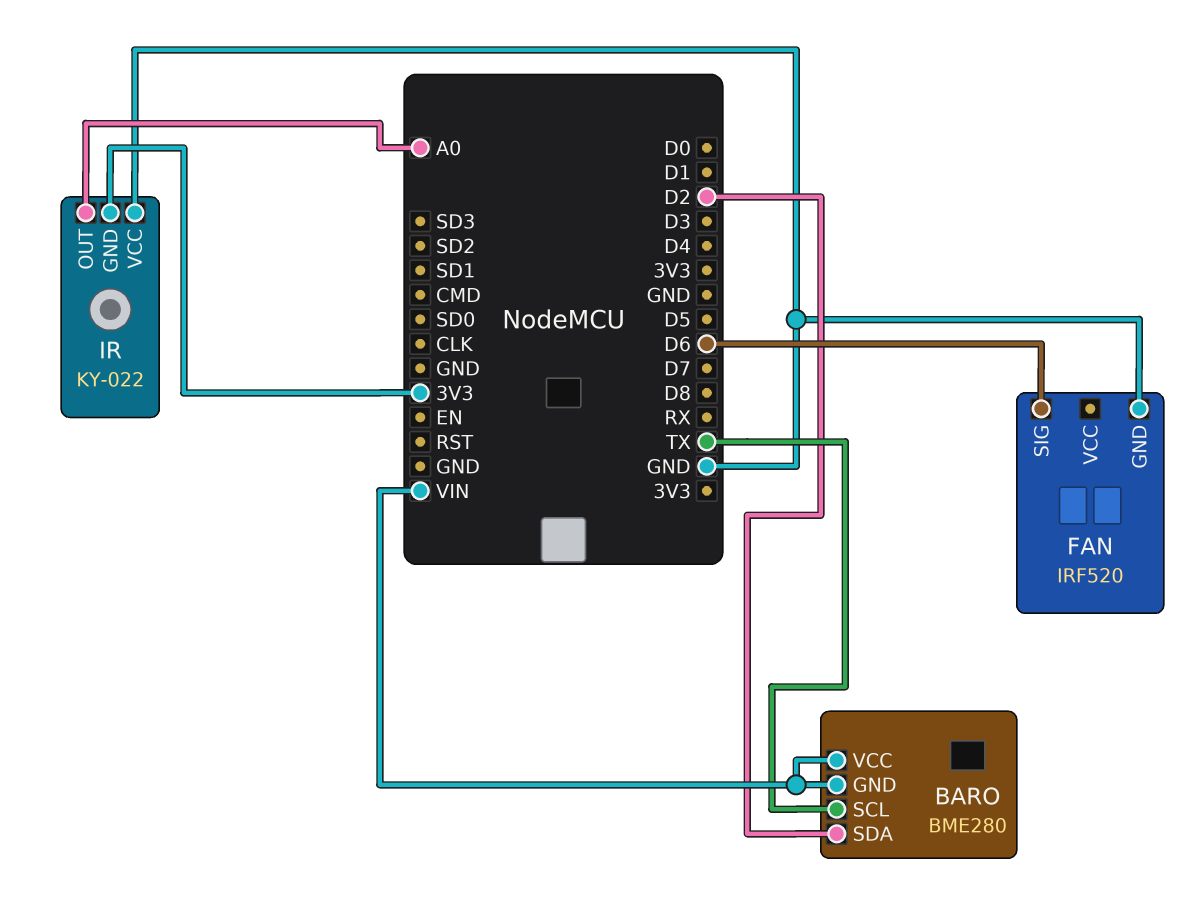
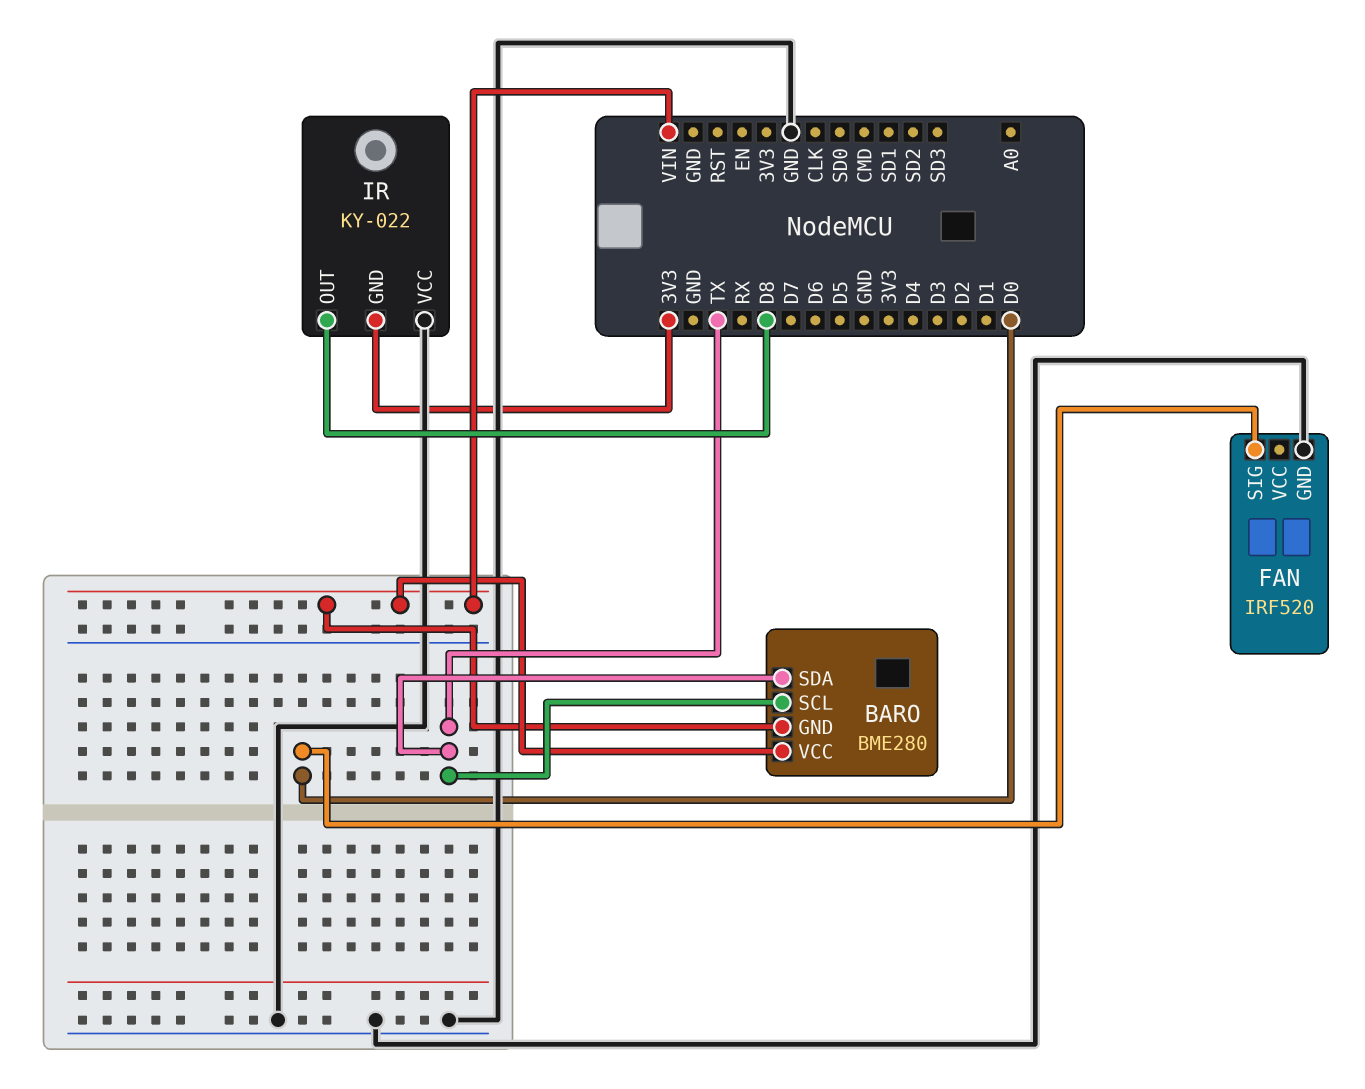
BARO pin SDA: D2 -> TX
FAN pin SIG: D6 -> D0
IR pin OUT: A0 -> D8

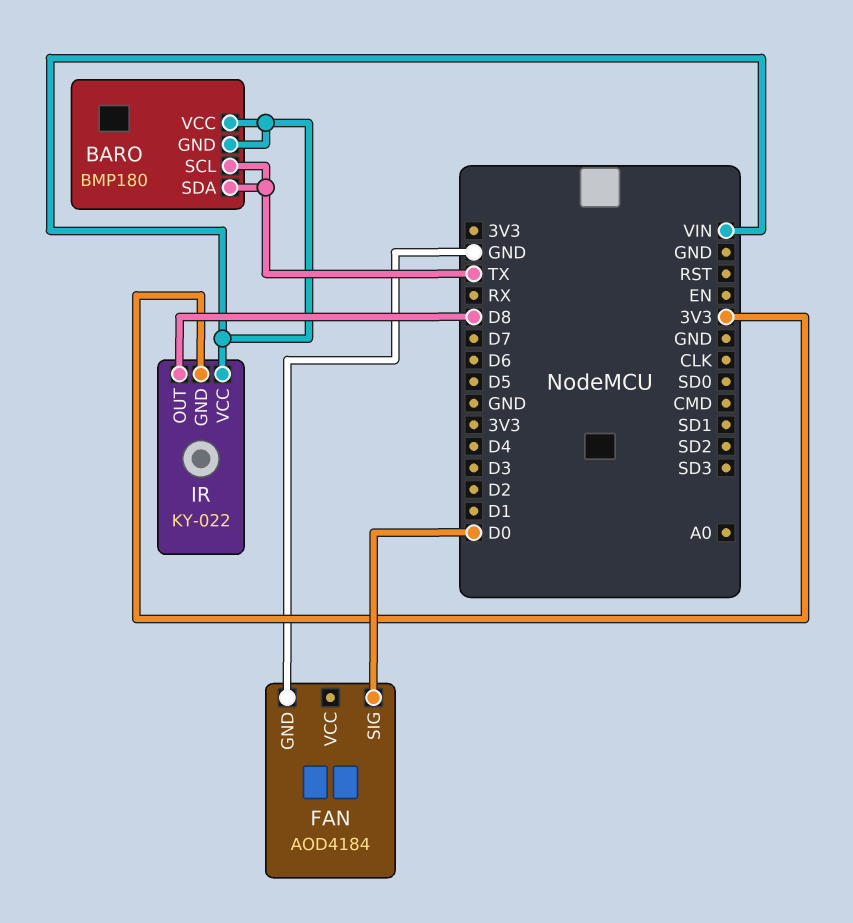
BARO: BME280 -> BMP180
FAN: IRF520 -> AOD4184
IR pin VCC: GND -> VIN

